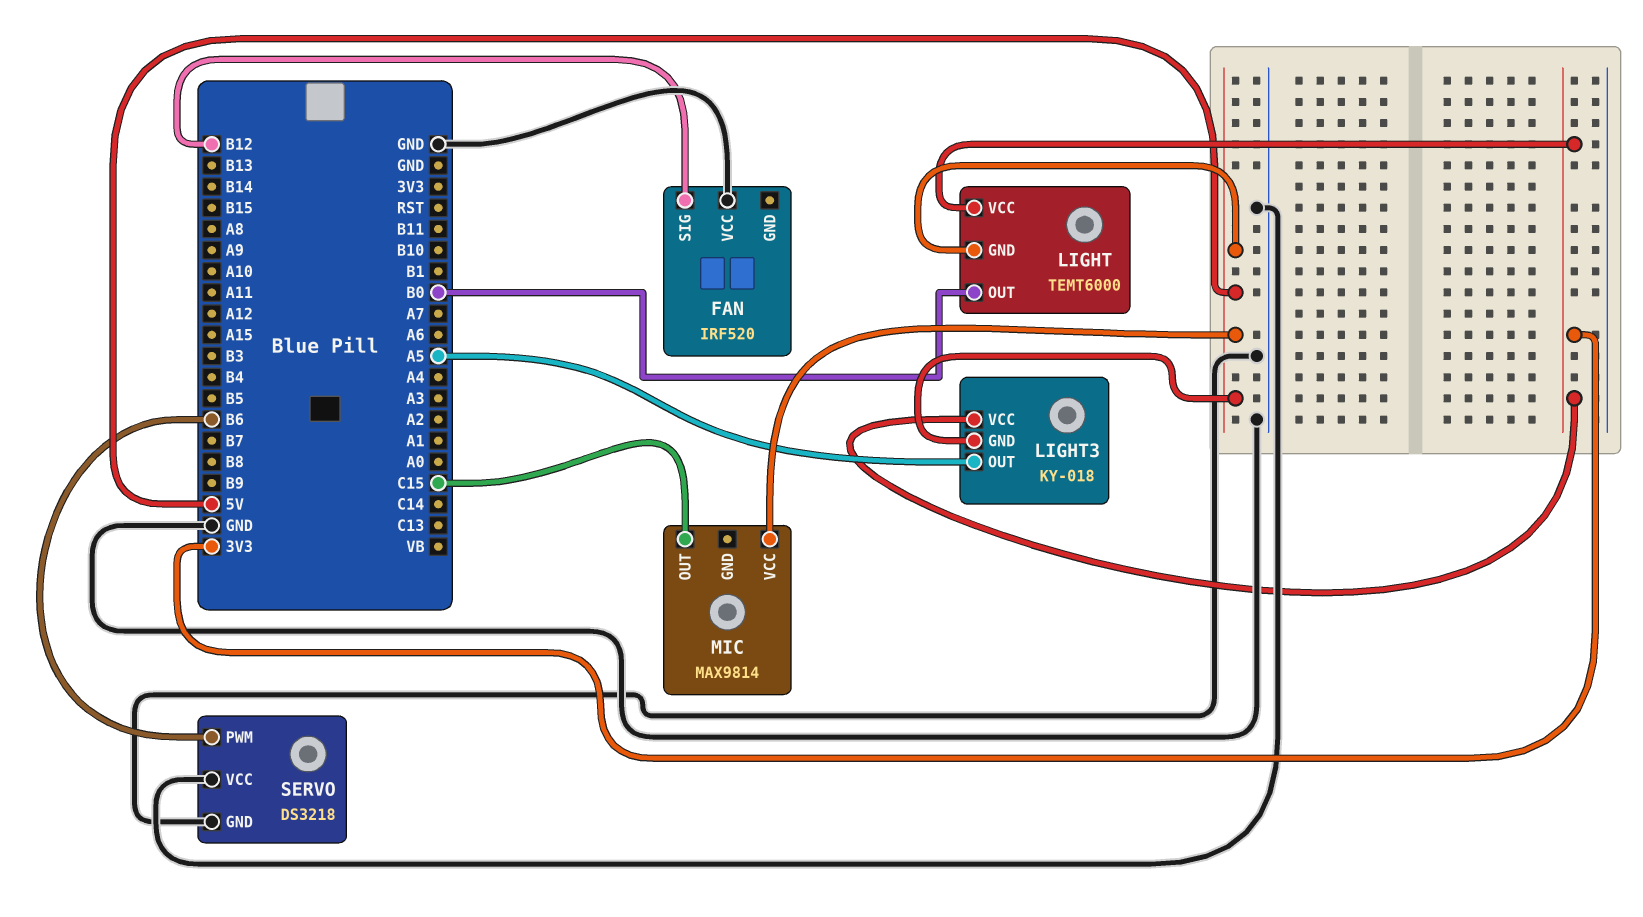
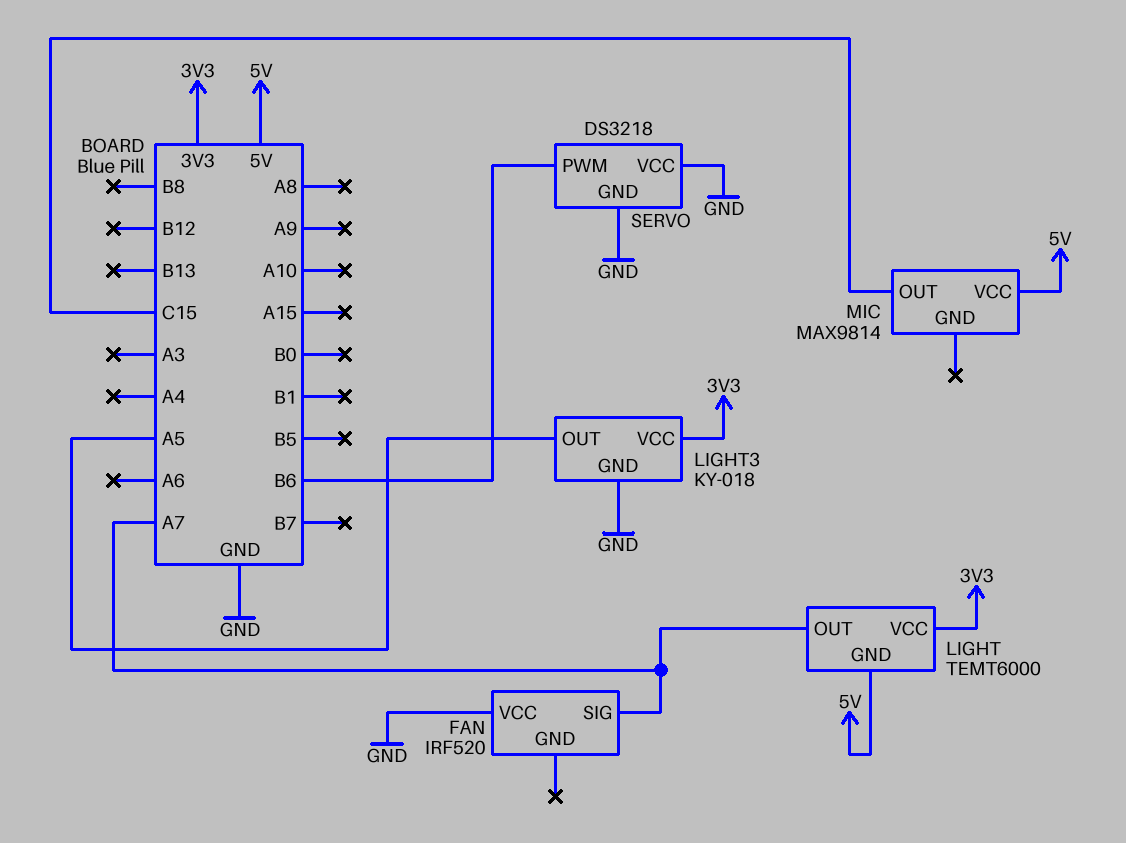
FAN pin SIG: B12 -> A7
LIGHT pin OUT: B0 -> A7
LIGHT3 pin GND: 5V -> GND

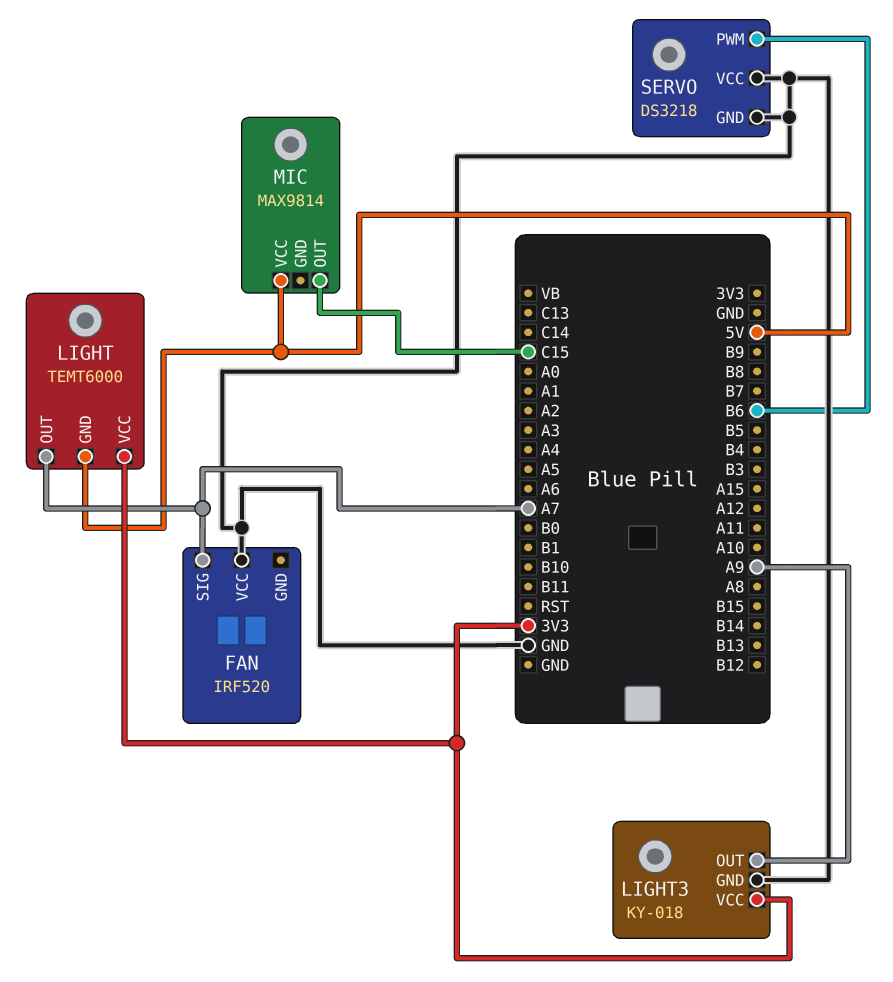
LIGHT3 pin OUT: A5 -> A9

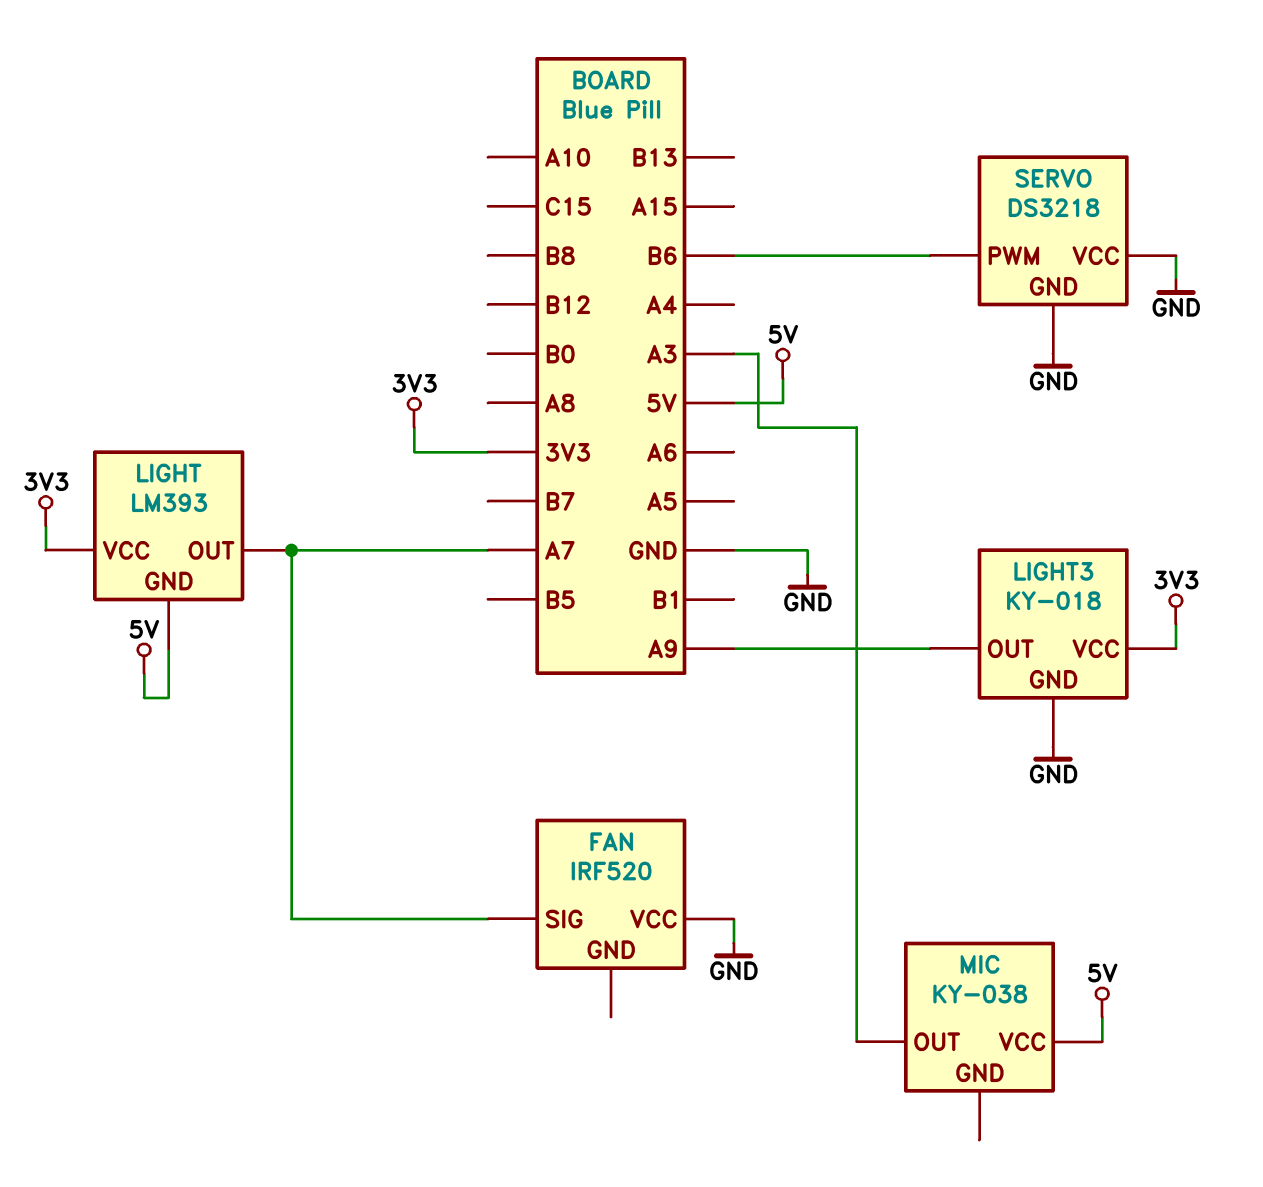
LIGHT: TEMT6000 -> LM393
MIC: MAX9814 -> KY-038
MIC pin OUT: C15 -> A3

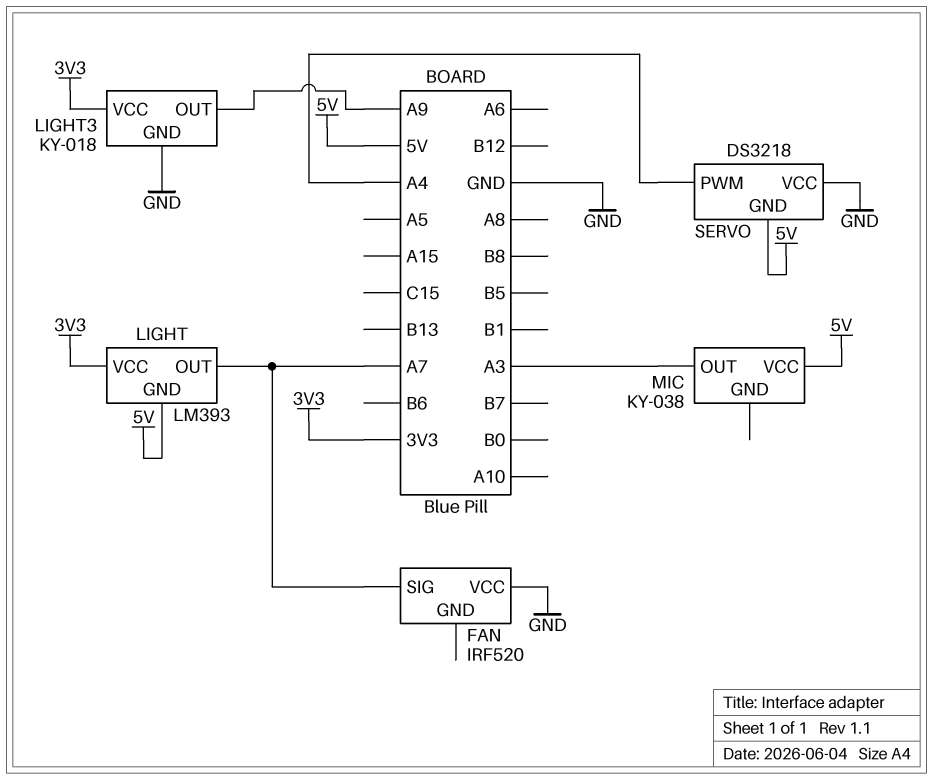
SERVO pin GND: GND -> 5V
SERVO pin PWM: B6 -> A4

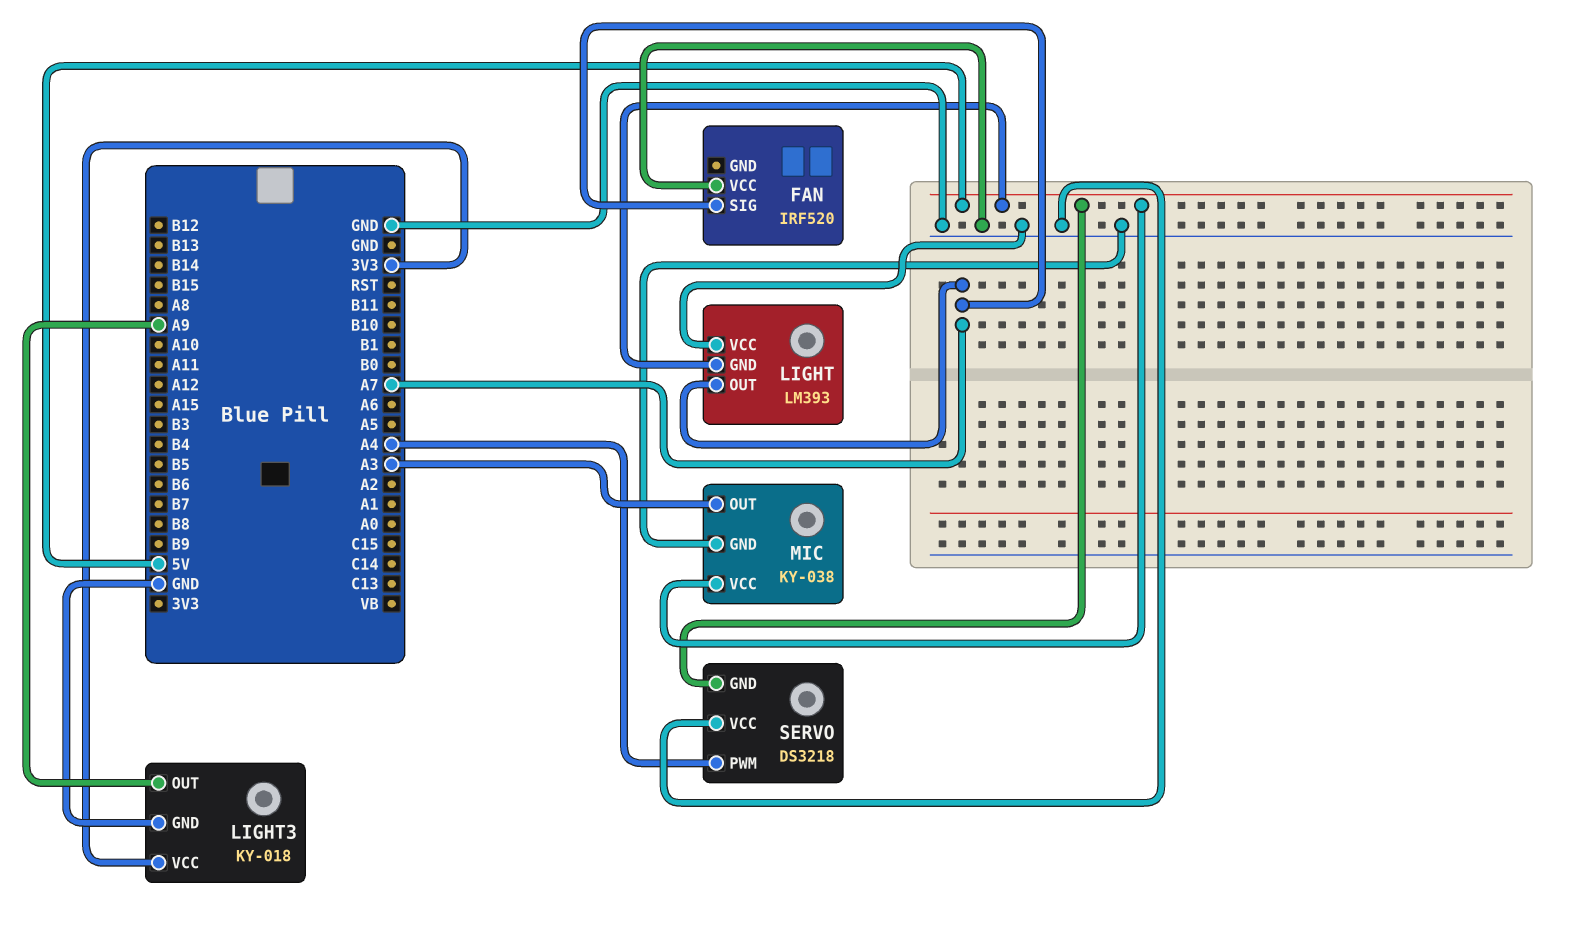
LIGHT pin VCC: 3V3 -> GND
MIC pin GND: none -> GND

